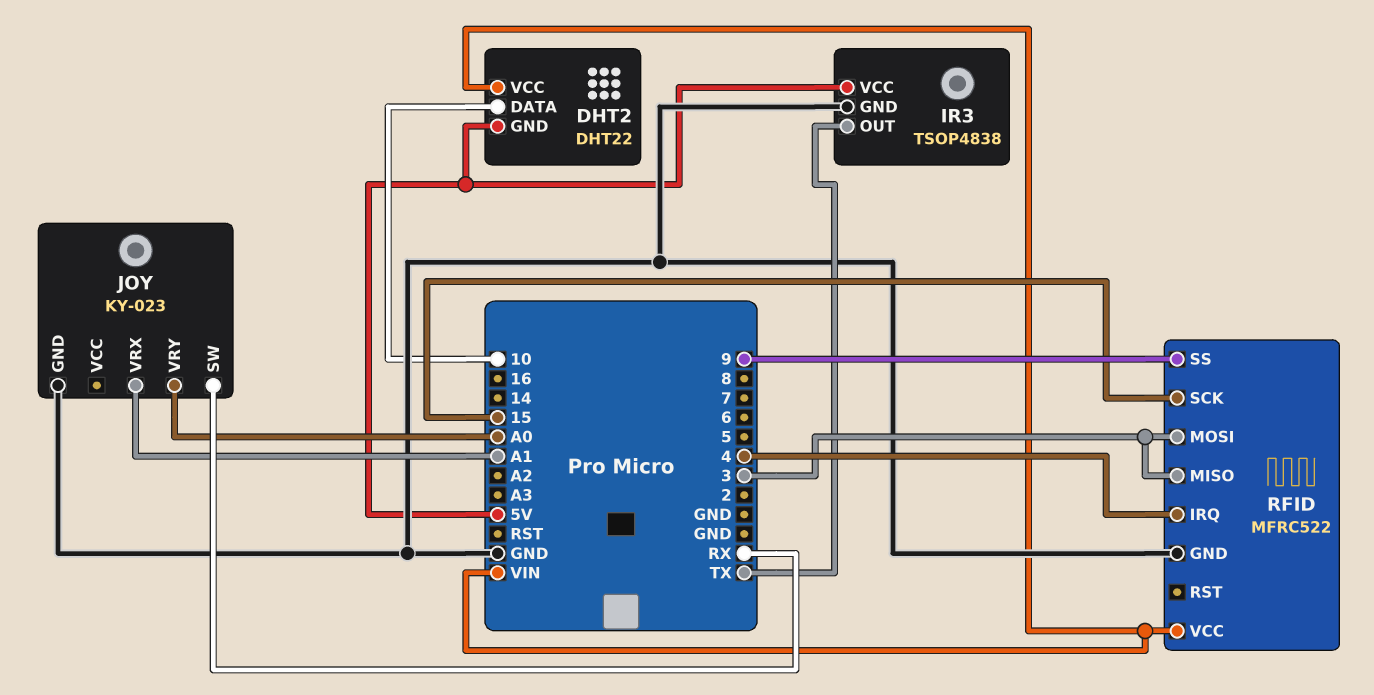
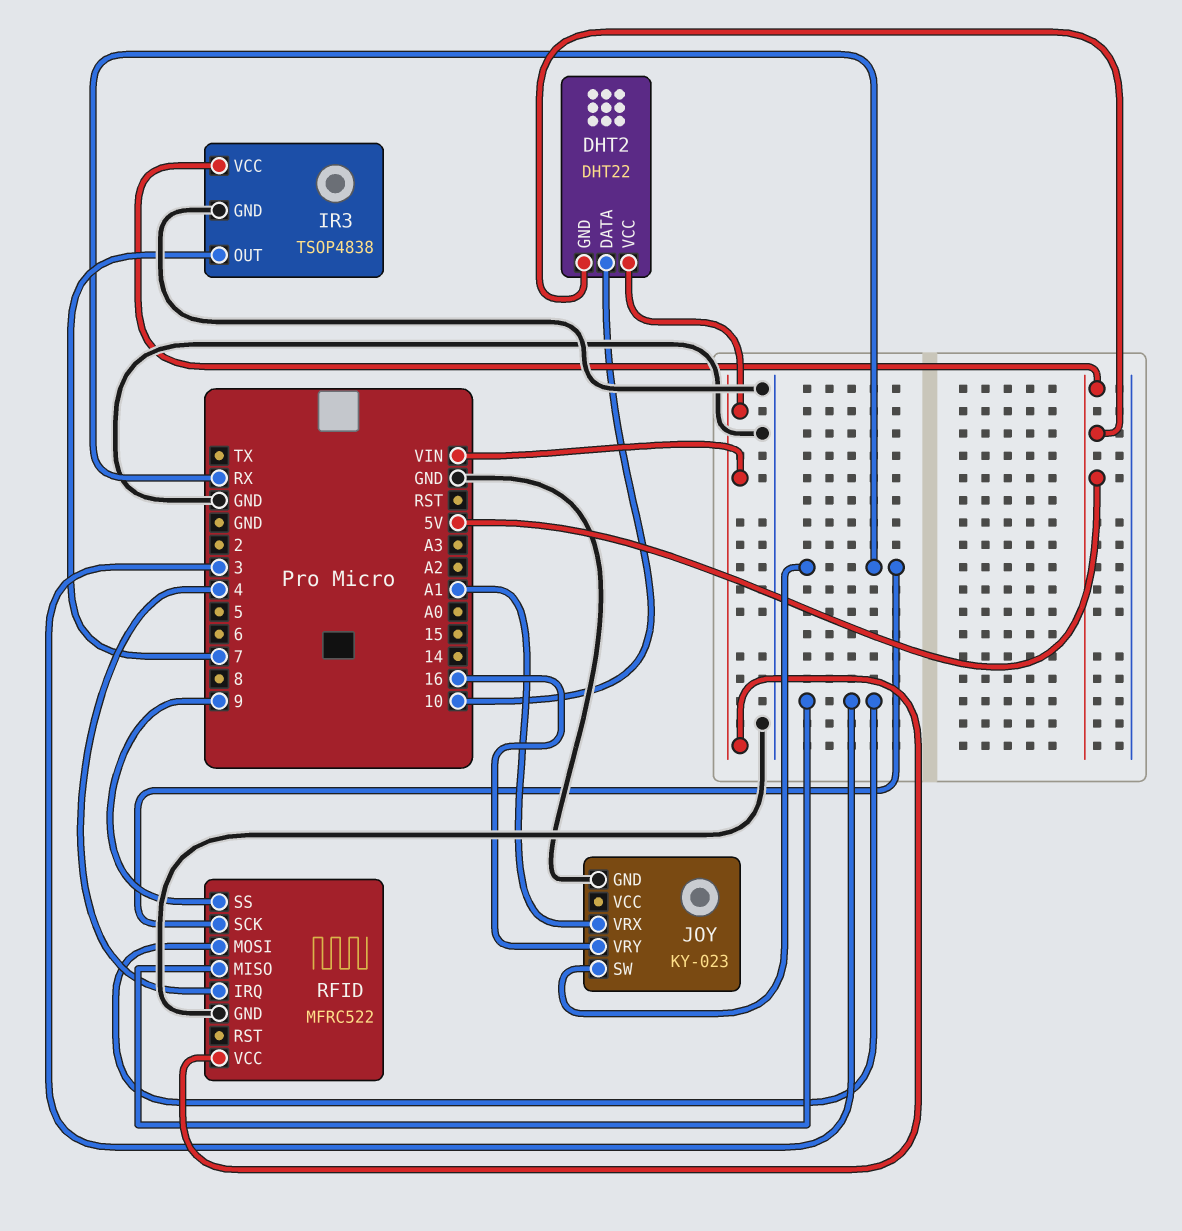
IR3 pin OUT: TX -> 7
JOY pin VRY: A0 -> 16
RFID pin SCK: 15 -> RX

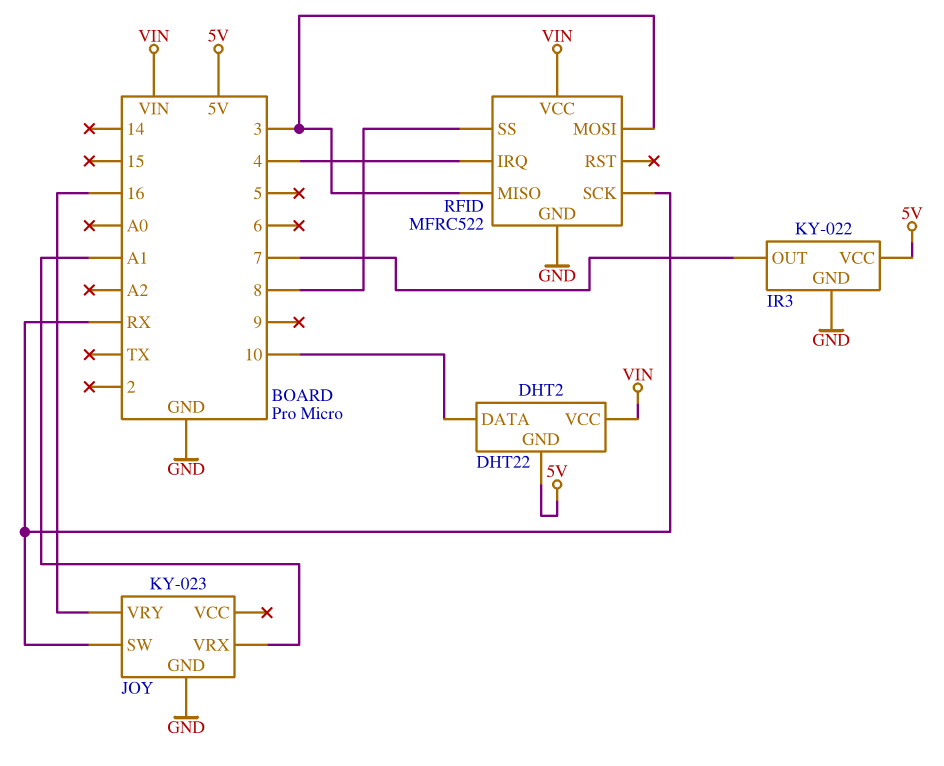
IR3: TSOP4838 -> KY-022
RFID pin SS: 9 -> 8

